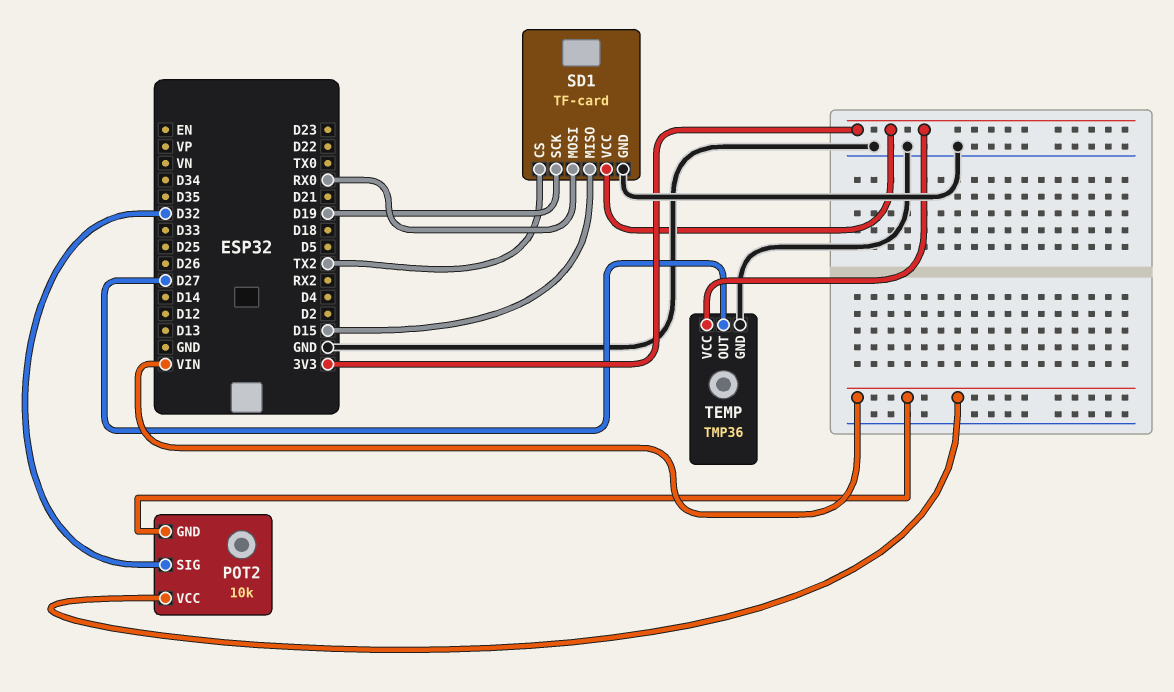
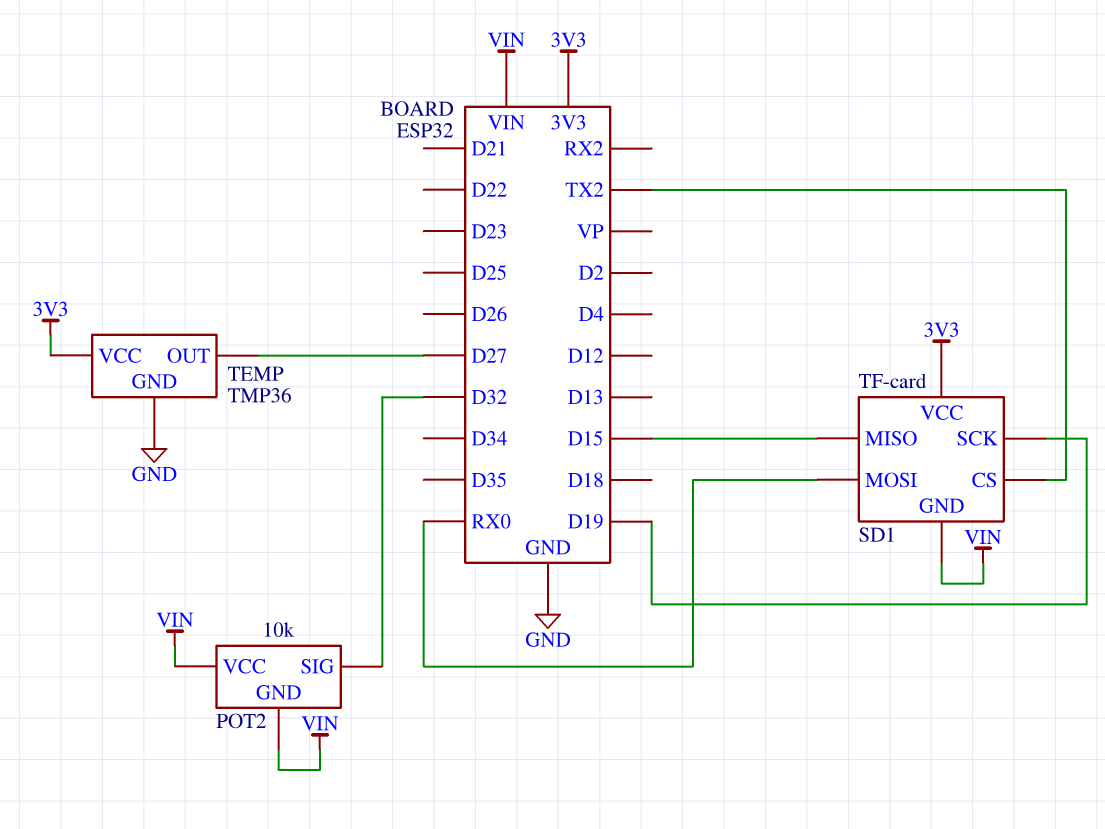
SD1 pin GND: GND -> VIN

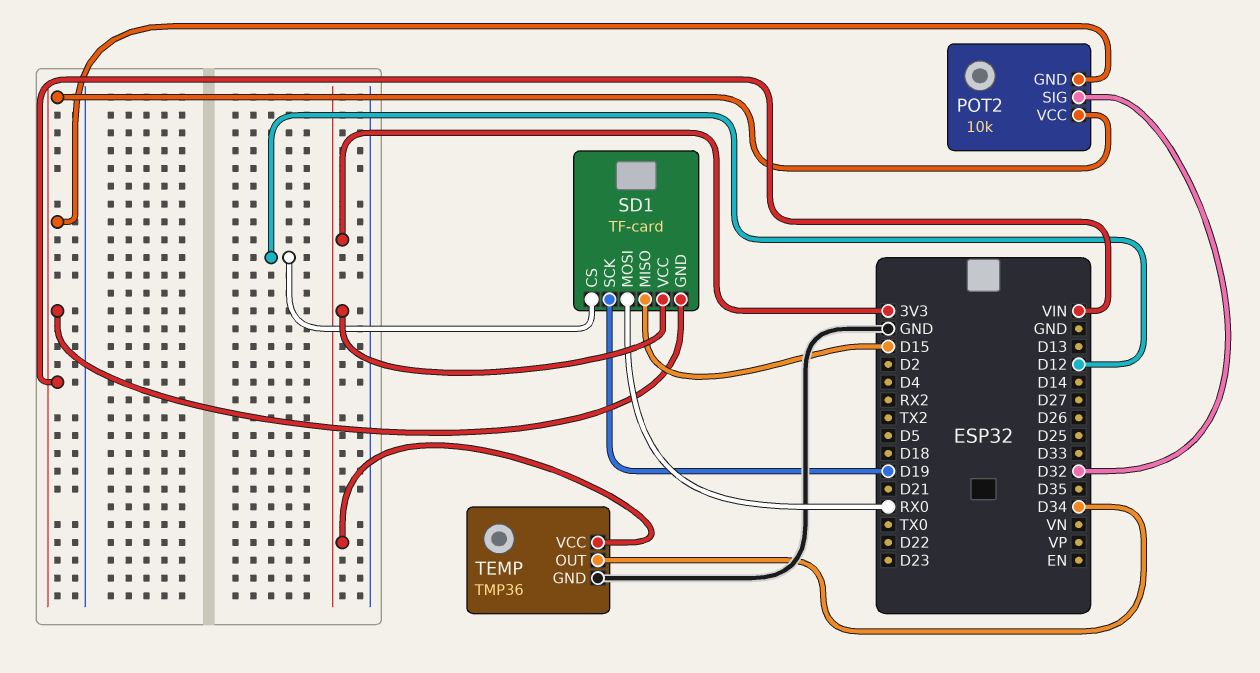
SD1 pin CS: TX2 -> D12
TEMP pin OUT: D27 -> D34

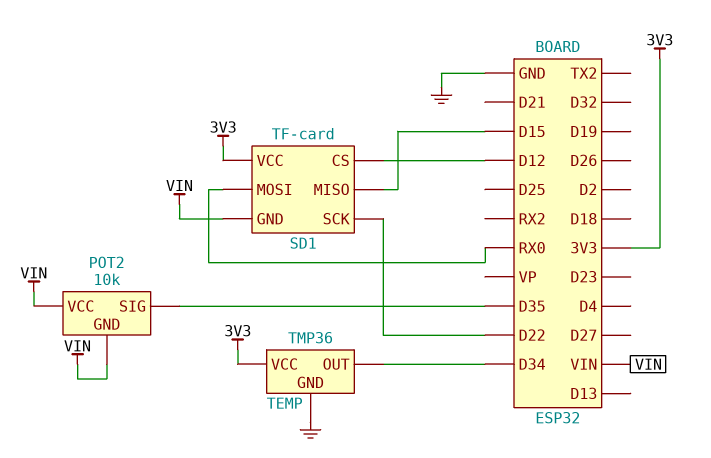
POT2 pin SIG: D32 -> D35
SD1 pin SCK: D19 -> D22

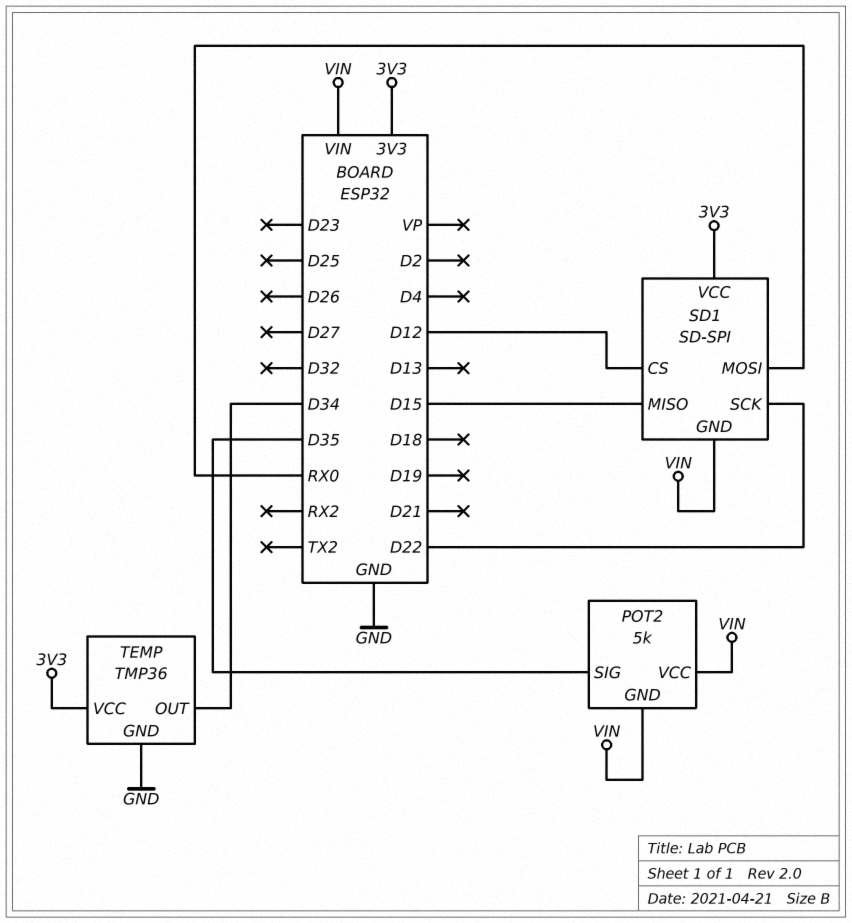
POT2: 10k -> 5k
SD1: TF-card -> SD-SPI

